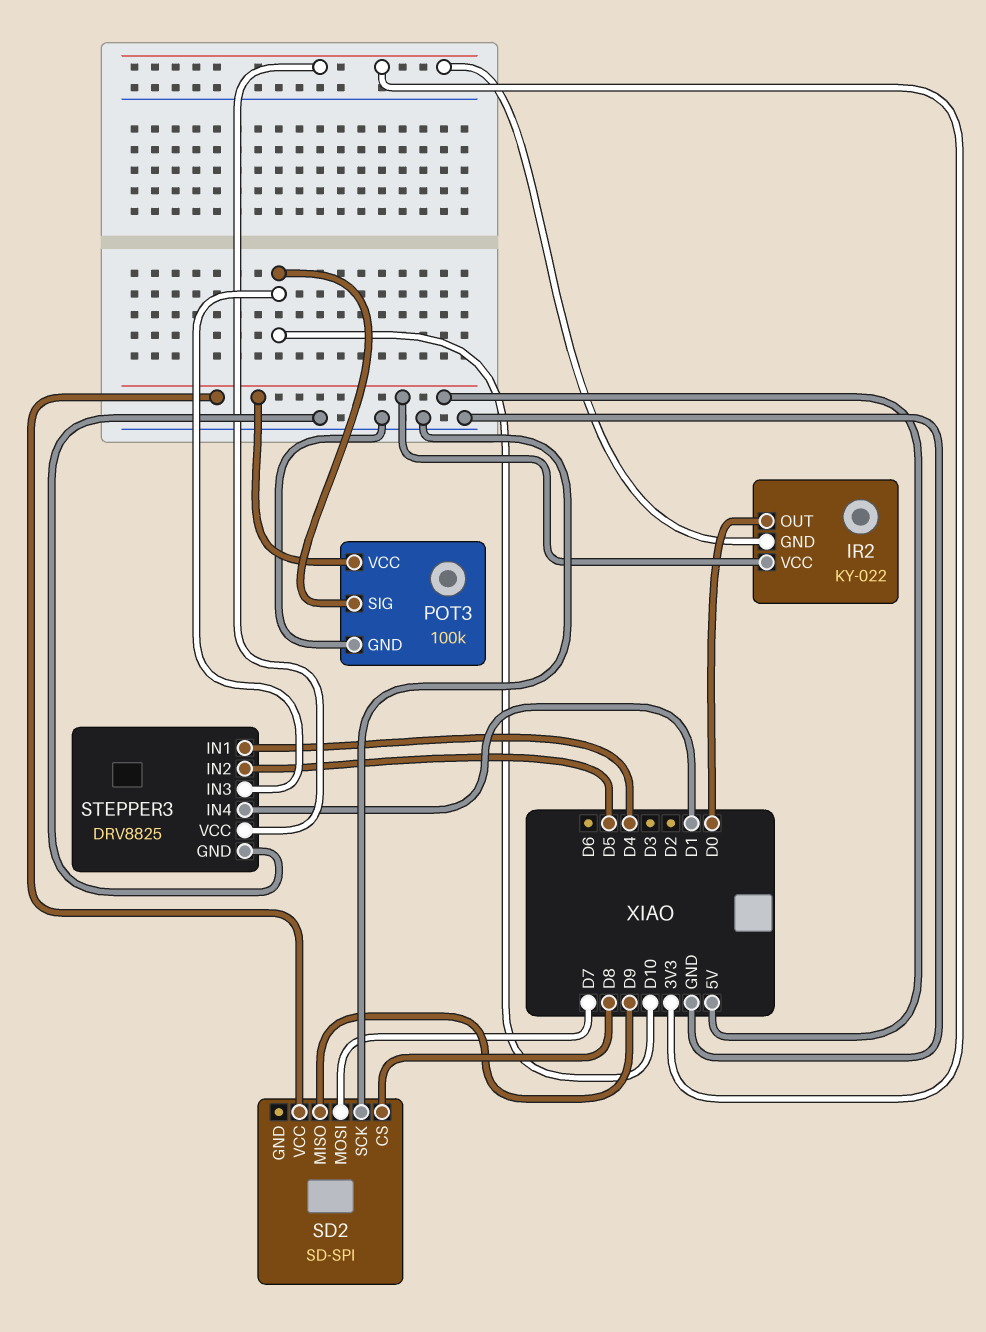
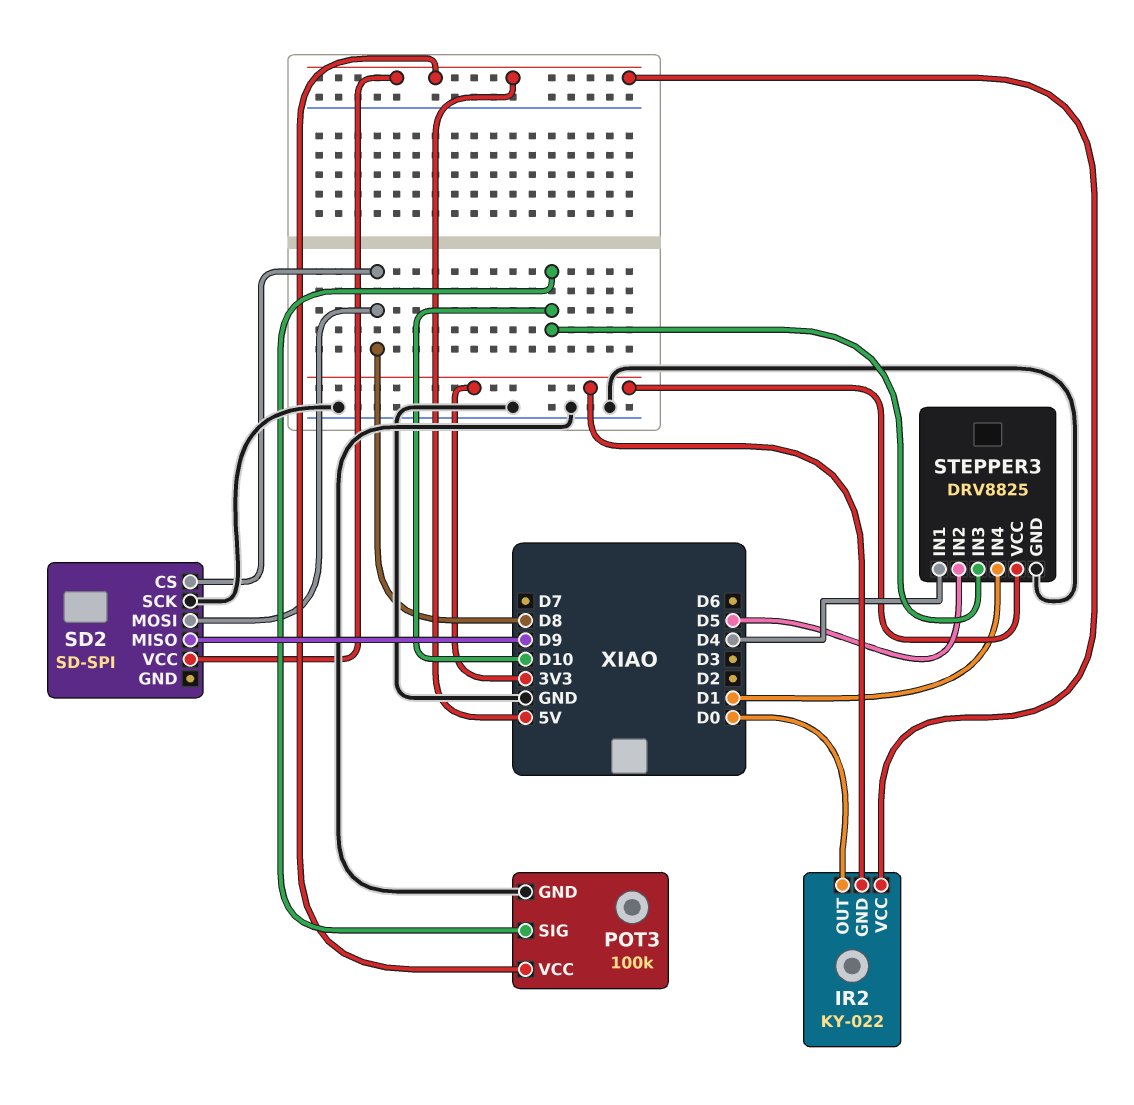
SD2 pin MOSI: D7 -> D8

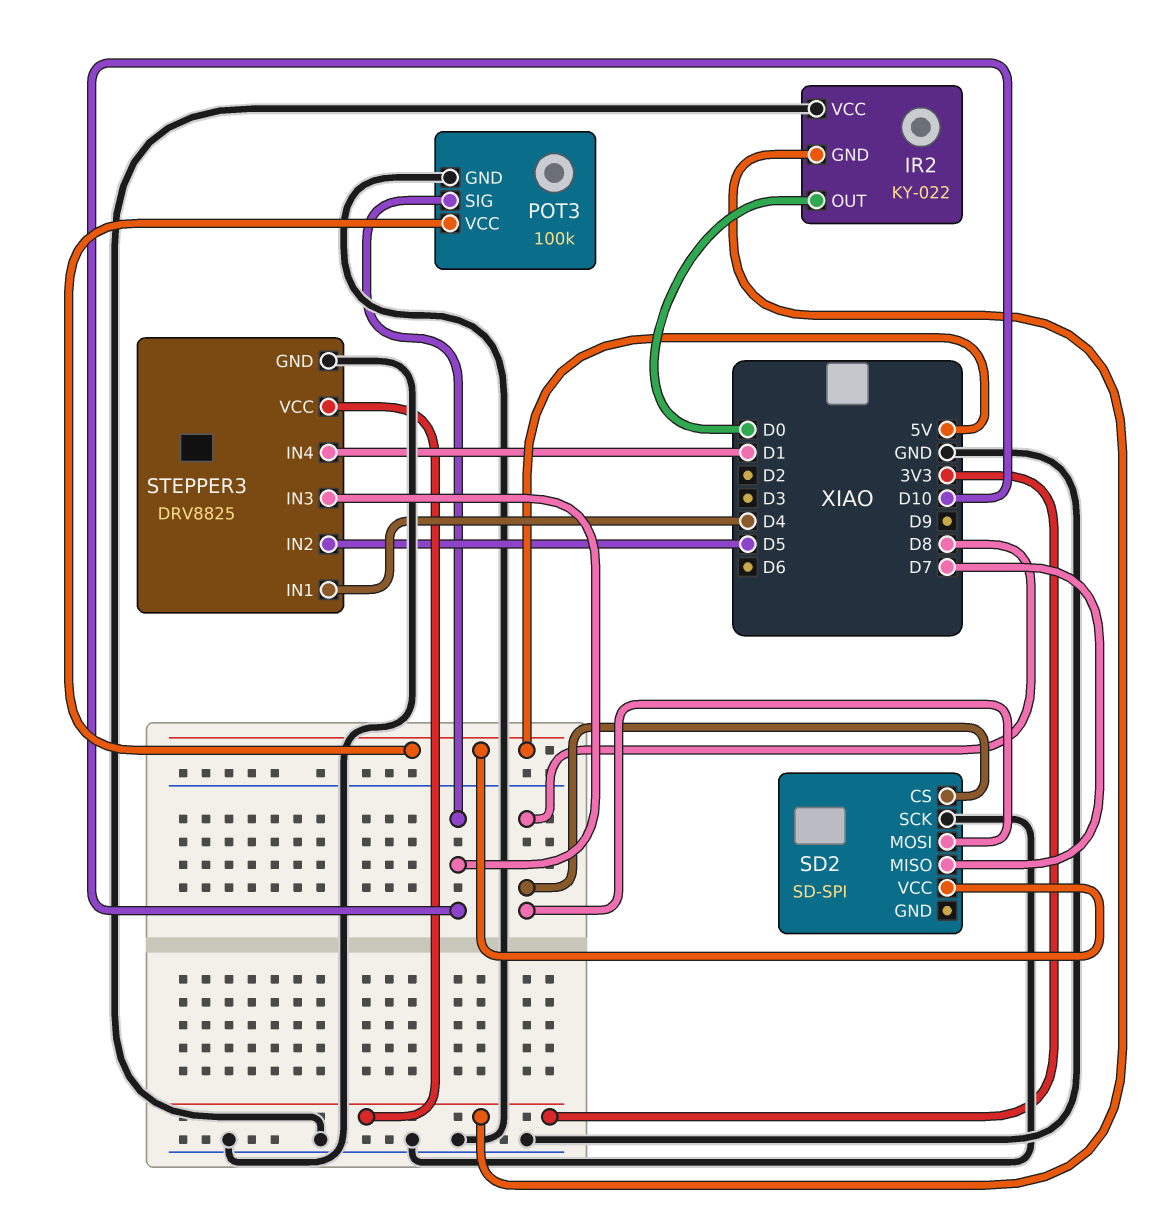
IR2 pin VCC: 5V -> GND
SD2 pin MISO: D9 -> D7

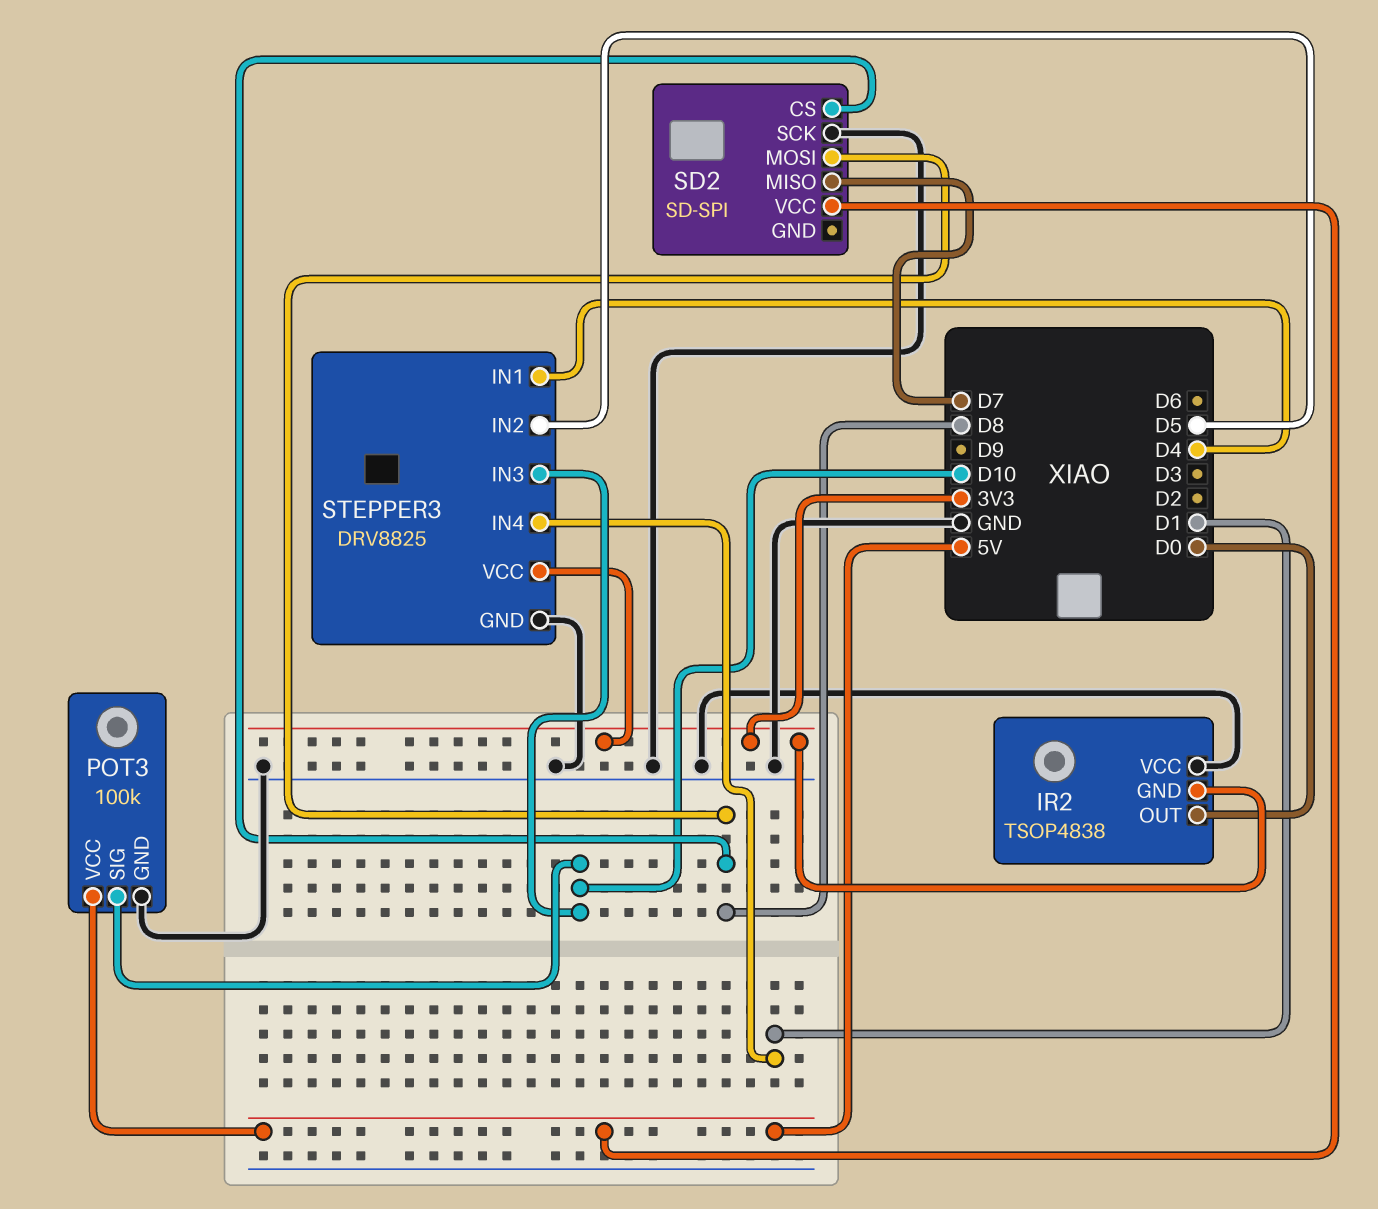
IR2: KY-022 -> TSOP4838

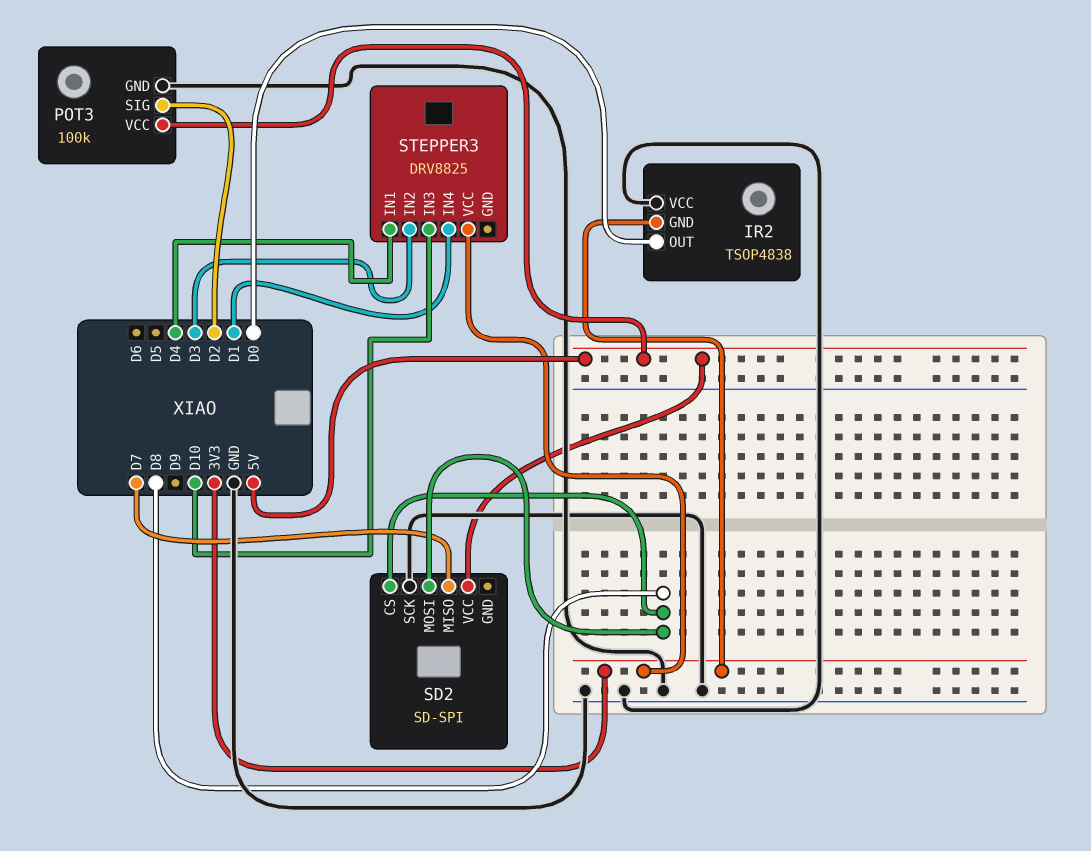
POT3 pin SIG: D10 -> D2
STEPPER3 pin GND: GND -> none
STEPPER3 pin IN2: D5 -> D3

